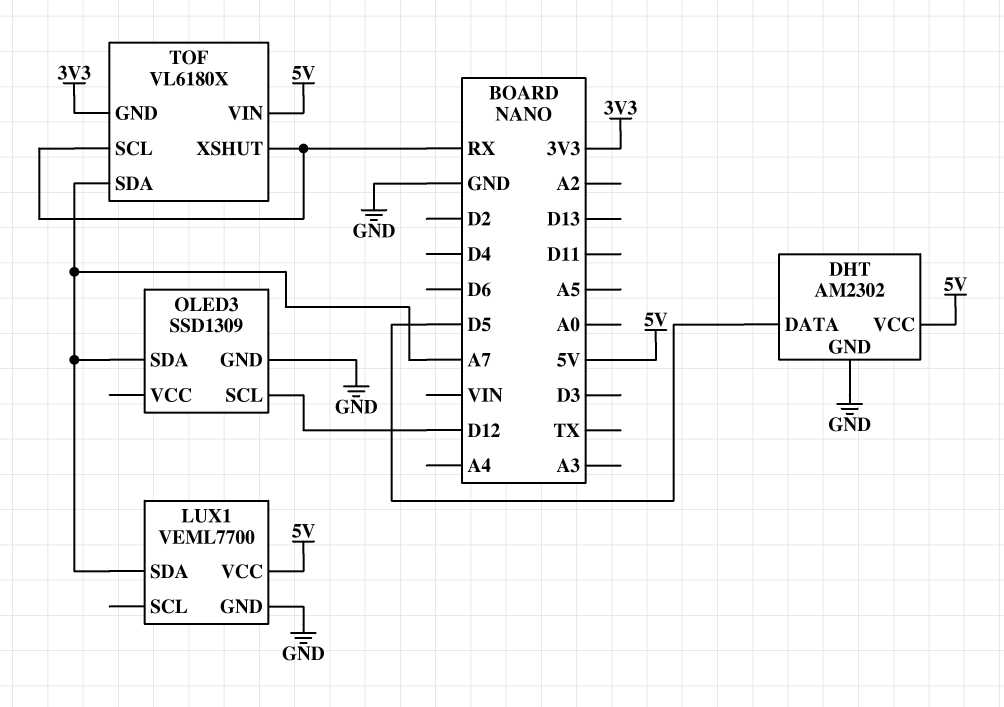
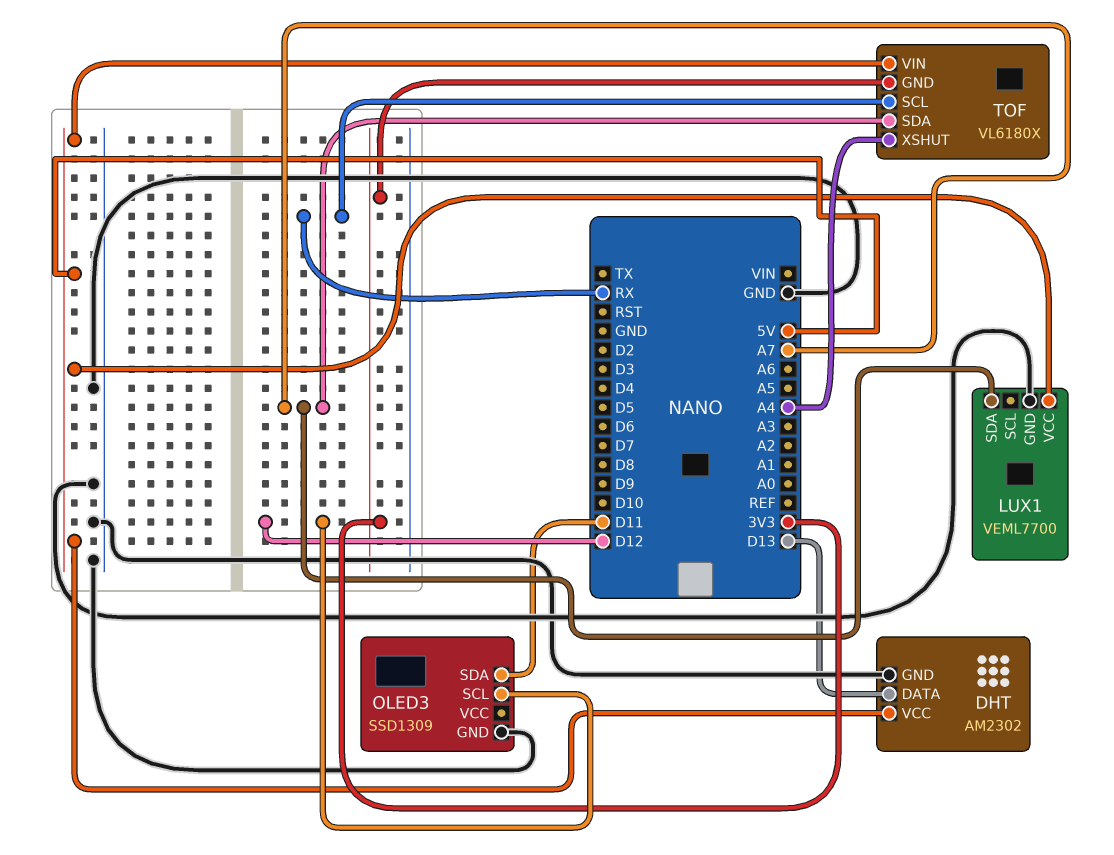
DHT pin DATA: D5 -> D13
OLED3 pin SDA: A7 -> D11
TOF pin XSHUT: RX -> A4

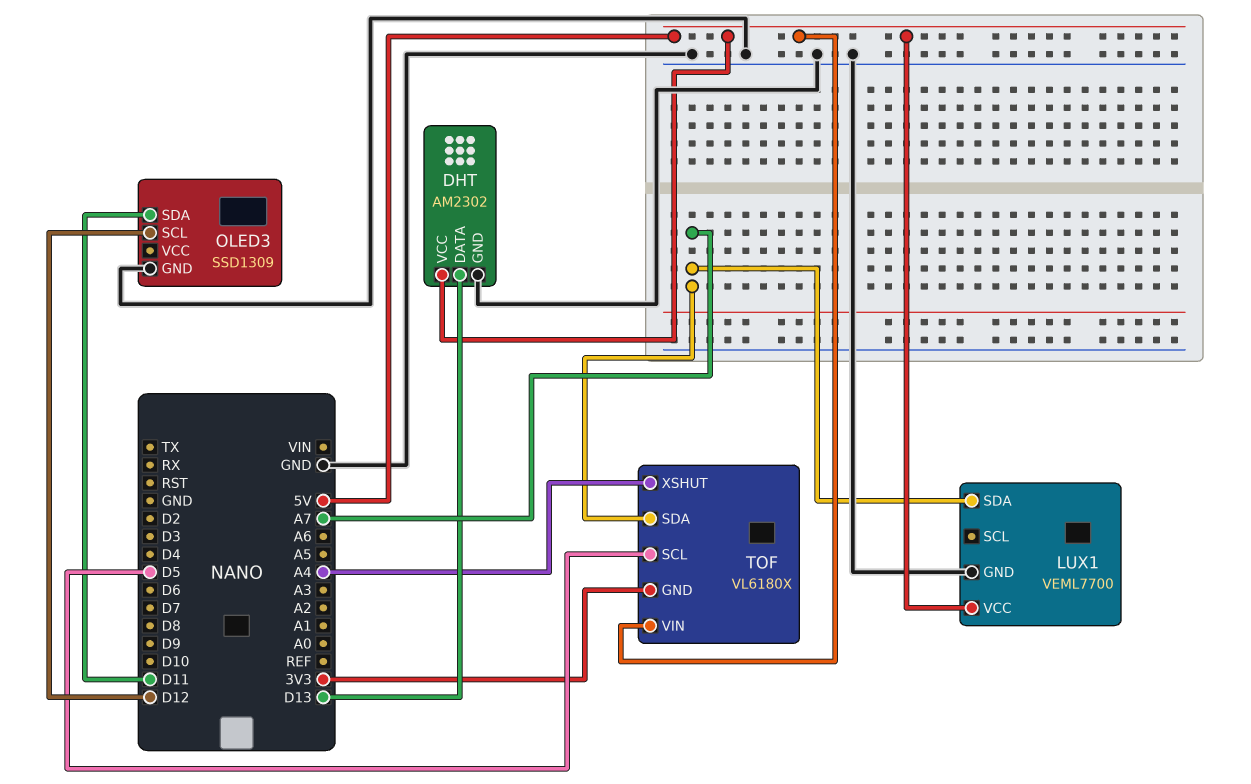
TOF pin SCL: RX -> D5

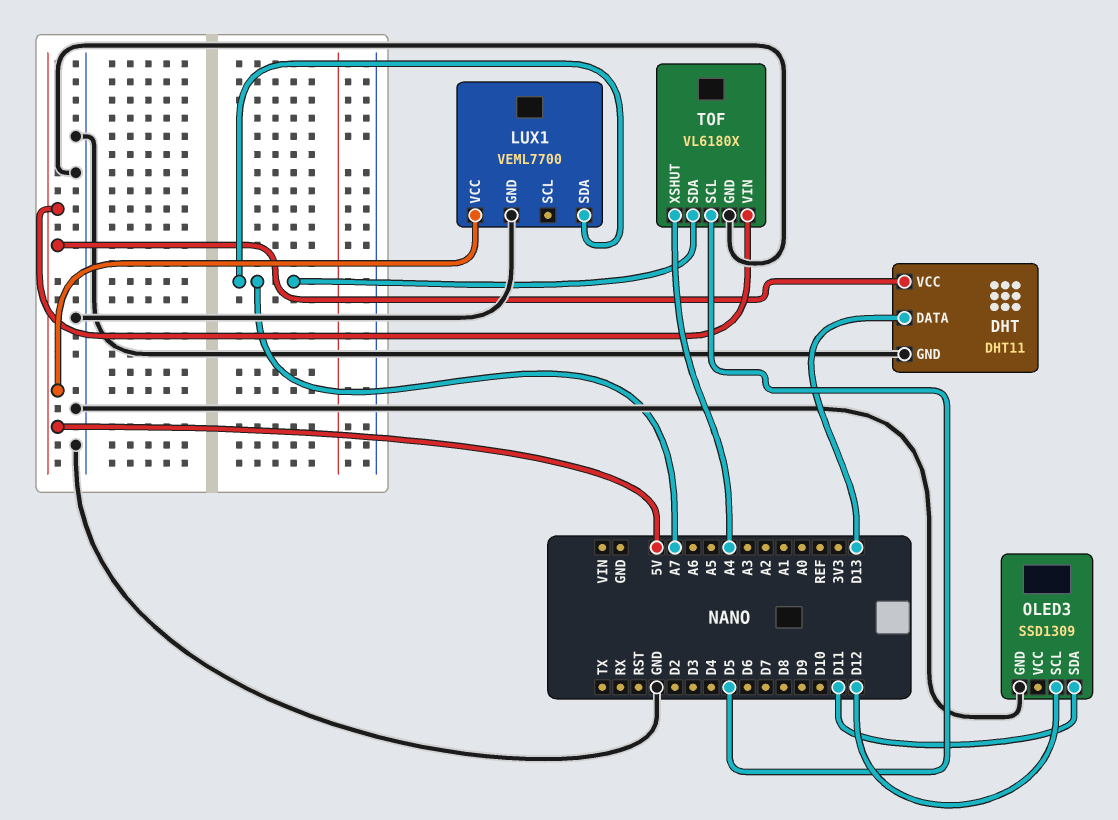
DHT: AM2302 -> DHT11
TOF pin GND: 3V3 -> GND

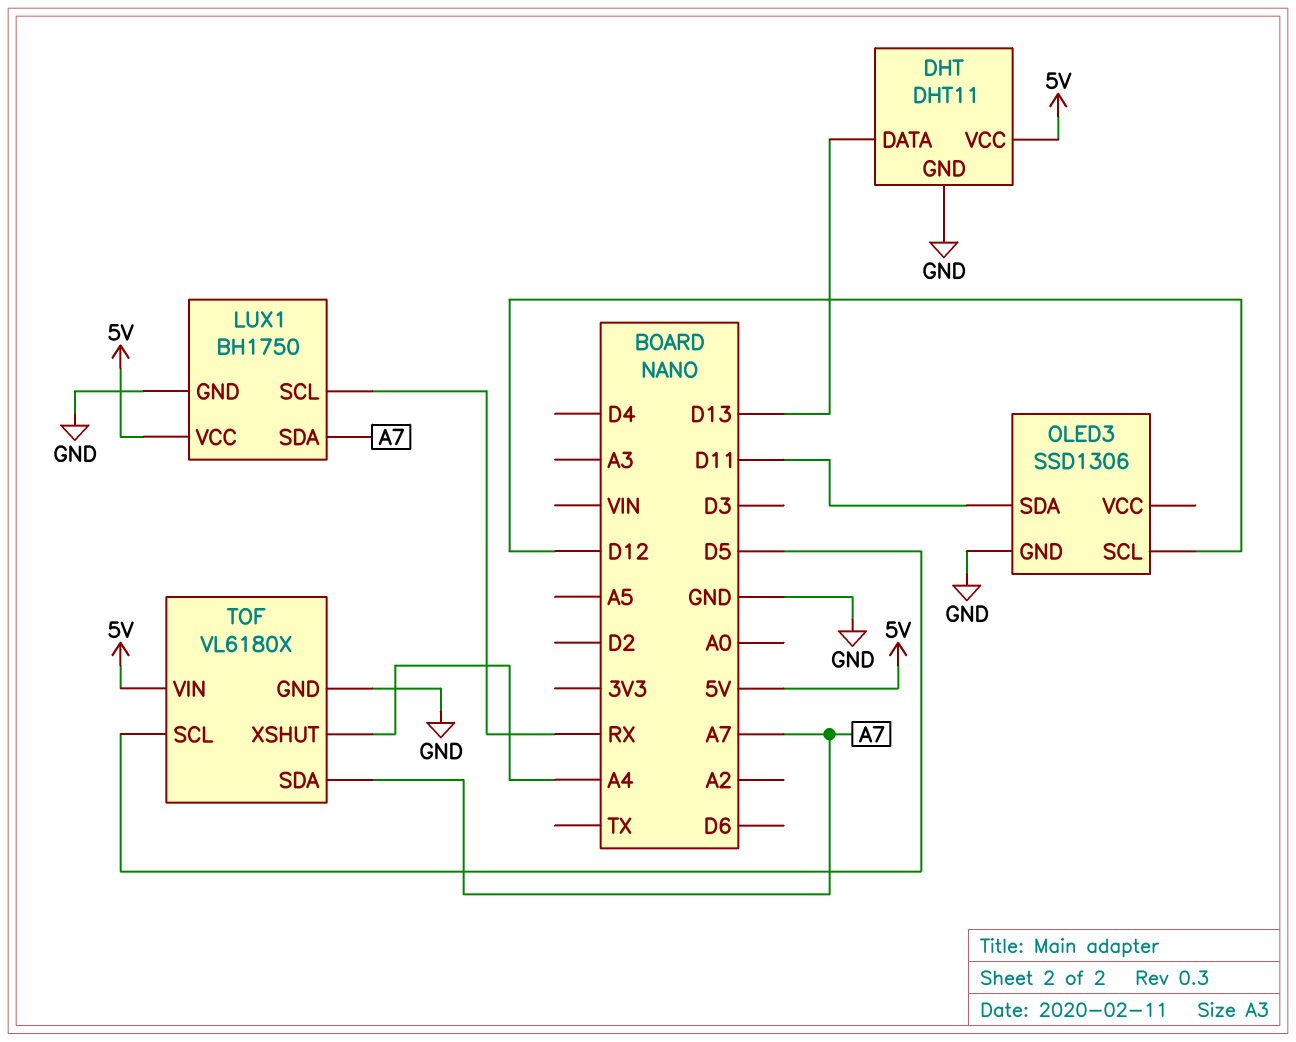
LUX1: VEML7700 -> BH1750
LUX1 pin SCL: none -> RX
OLED3: SSD1309 -> SSD1306

